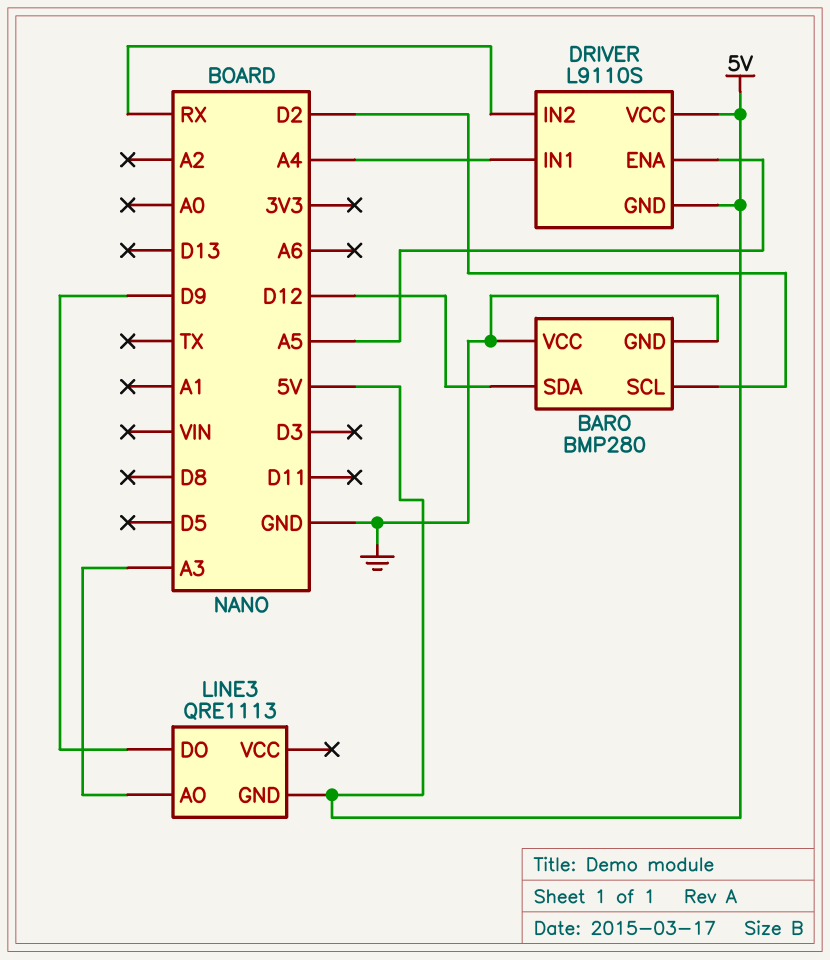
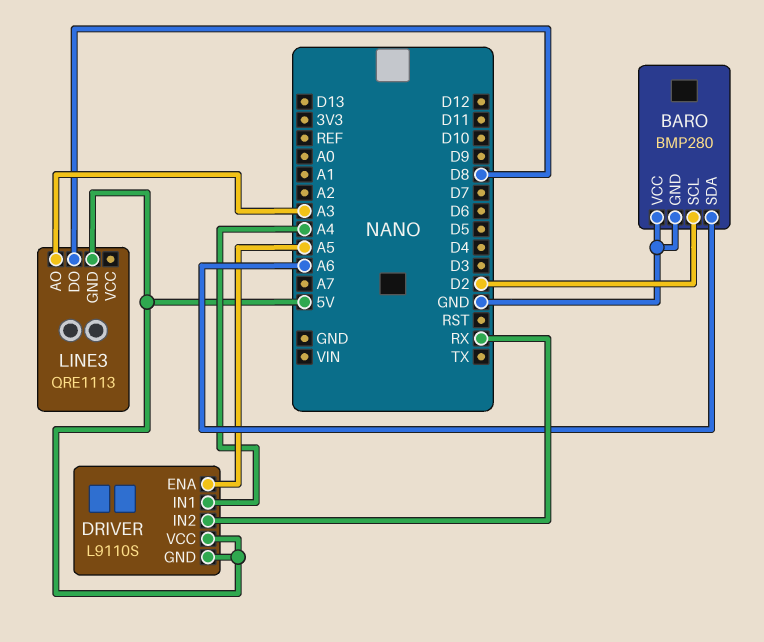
BARO pin SDA: D12 -> A6
LINE3 pin DO: D9 -> D8

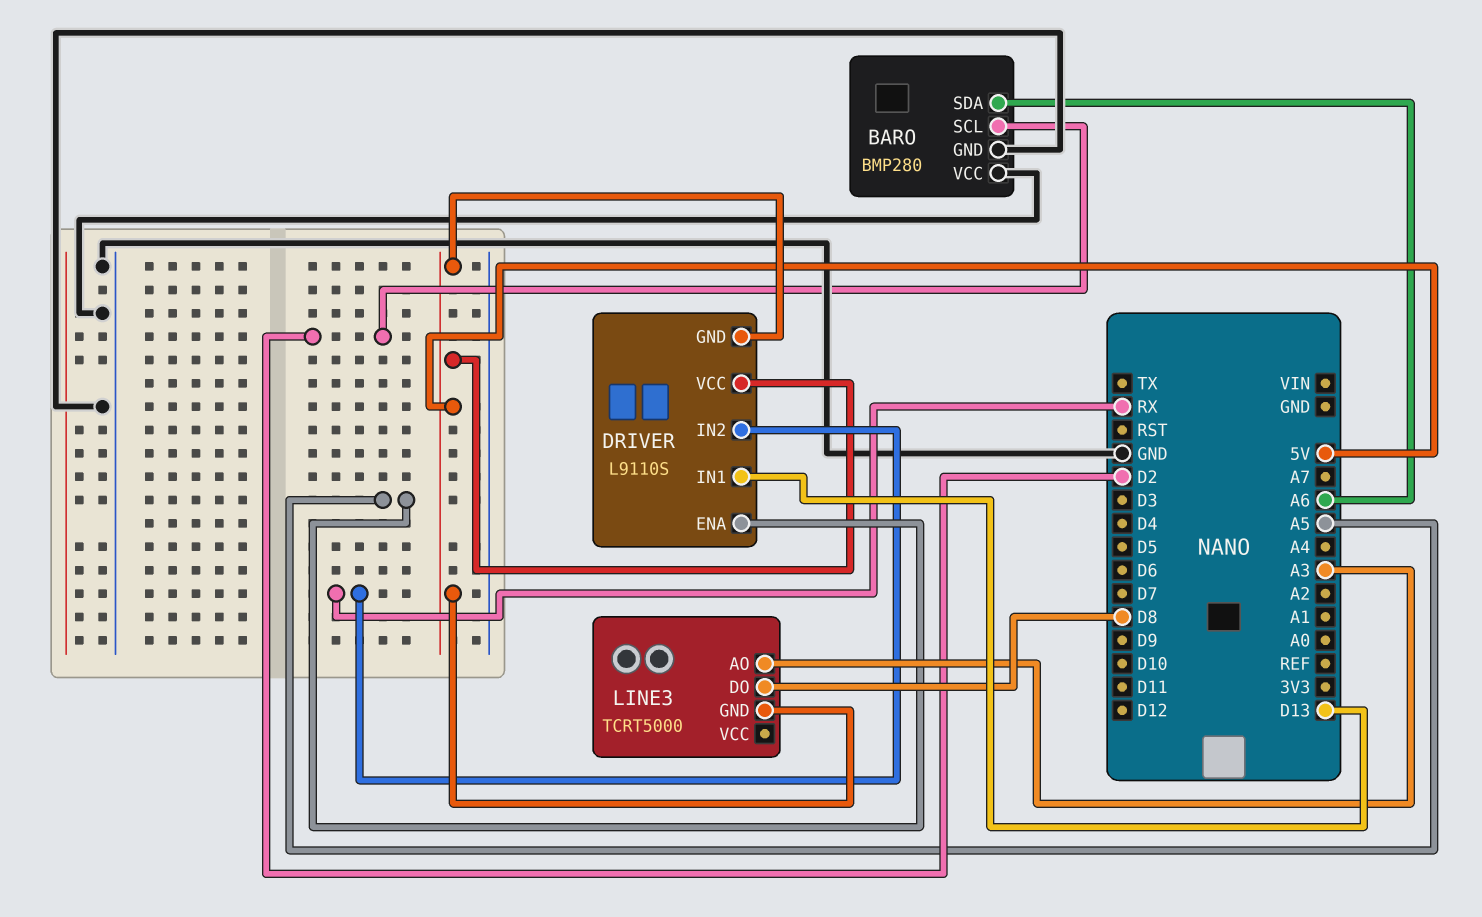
DRIVER pin IN1: A4 -> D13
LINE3: QRE1113 -> TCRT5000

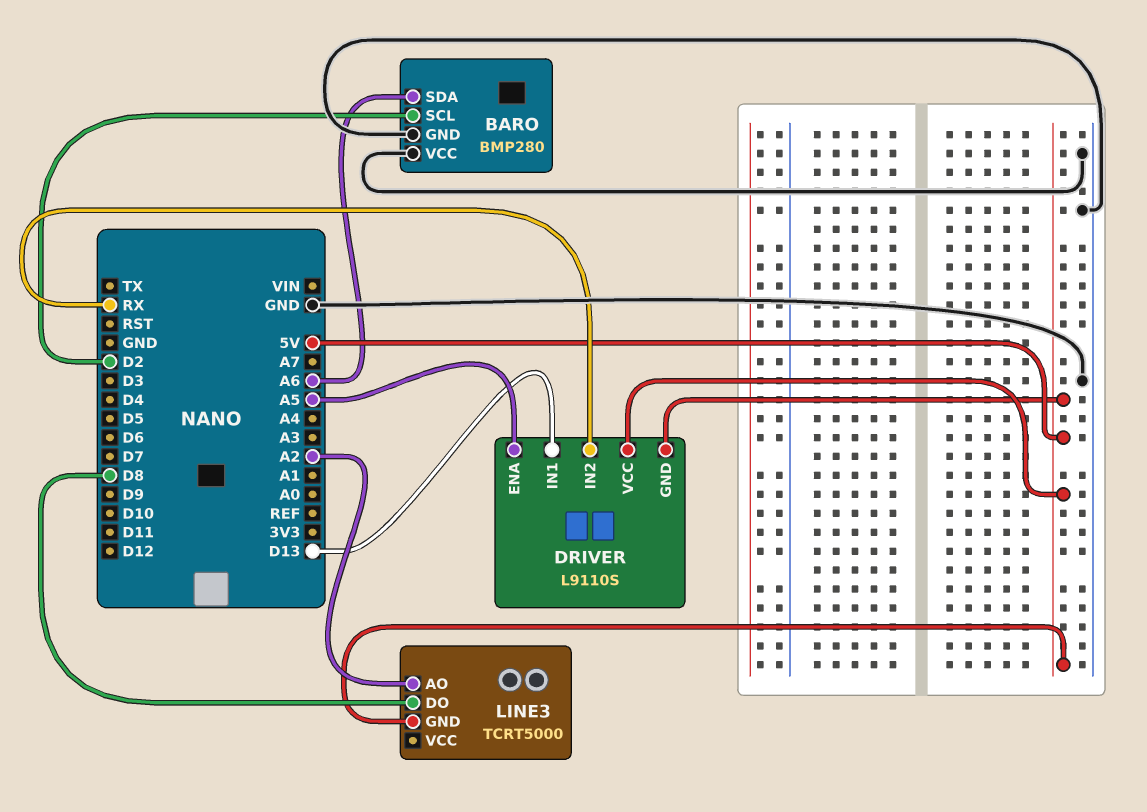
LINE3 pin AO: A3 -> A2

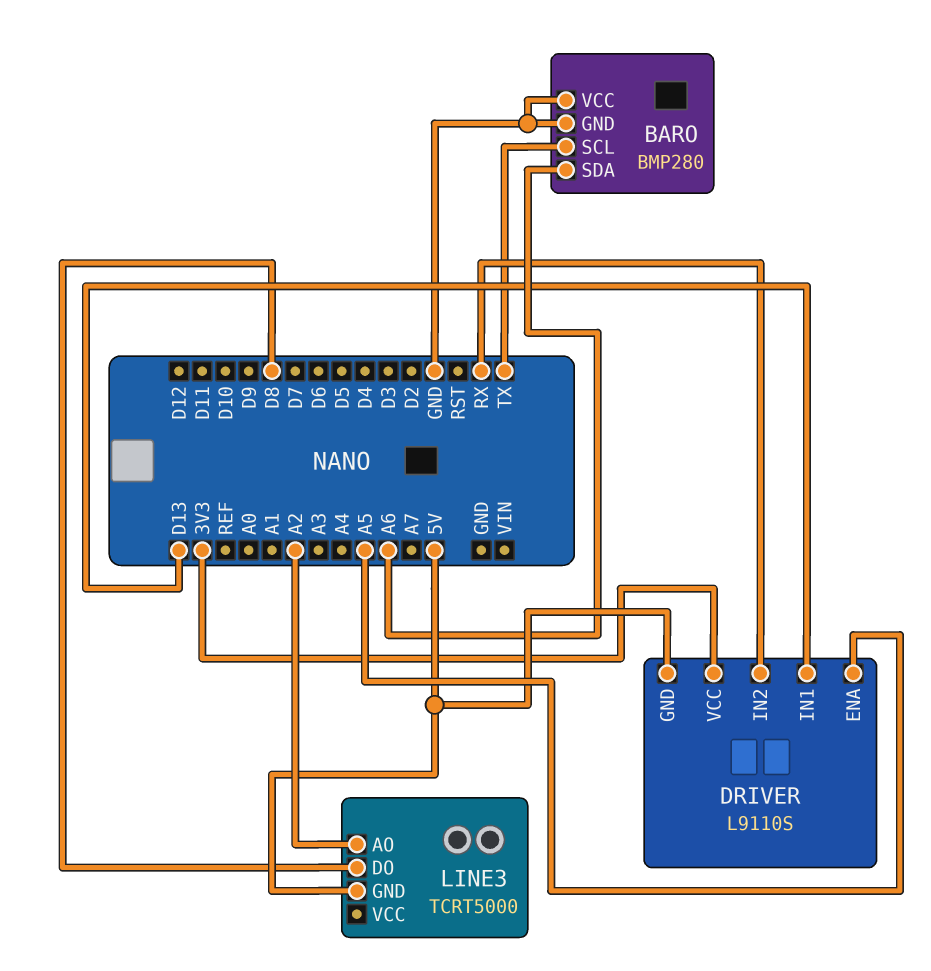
BARO pin SCL: D2 -> TX
DRIVER pin VCC: 5V -> 3V3

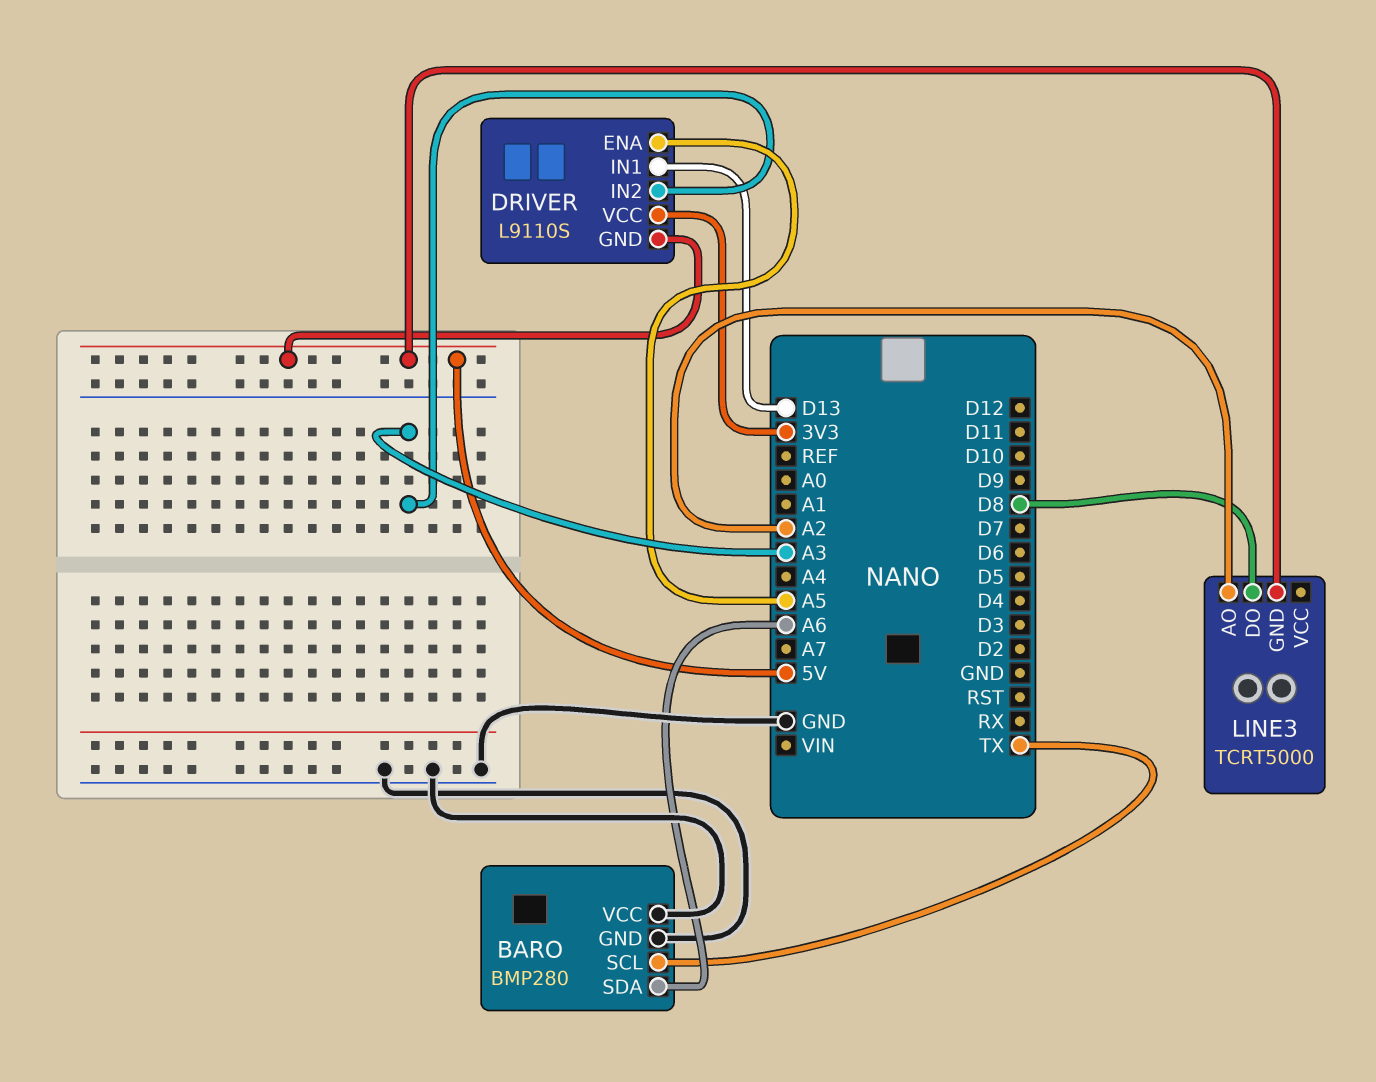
DRIVER pin IN2: RX -> A3

